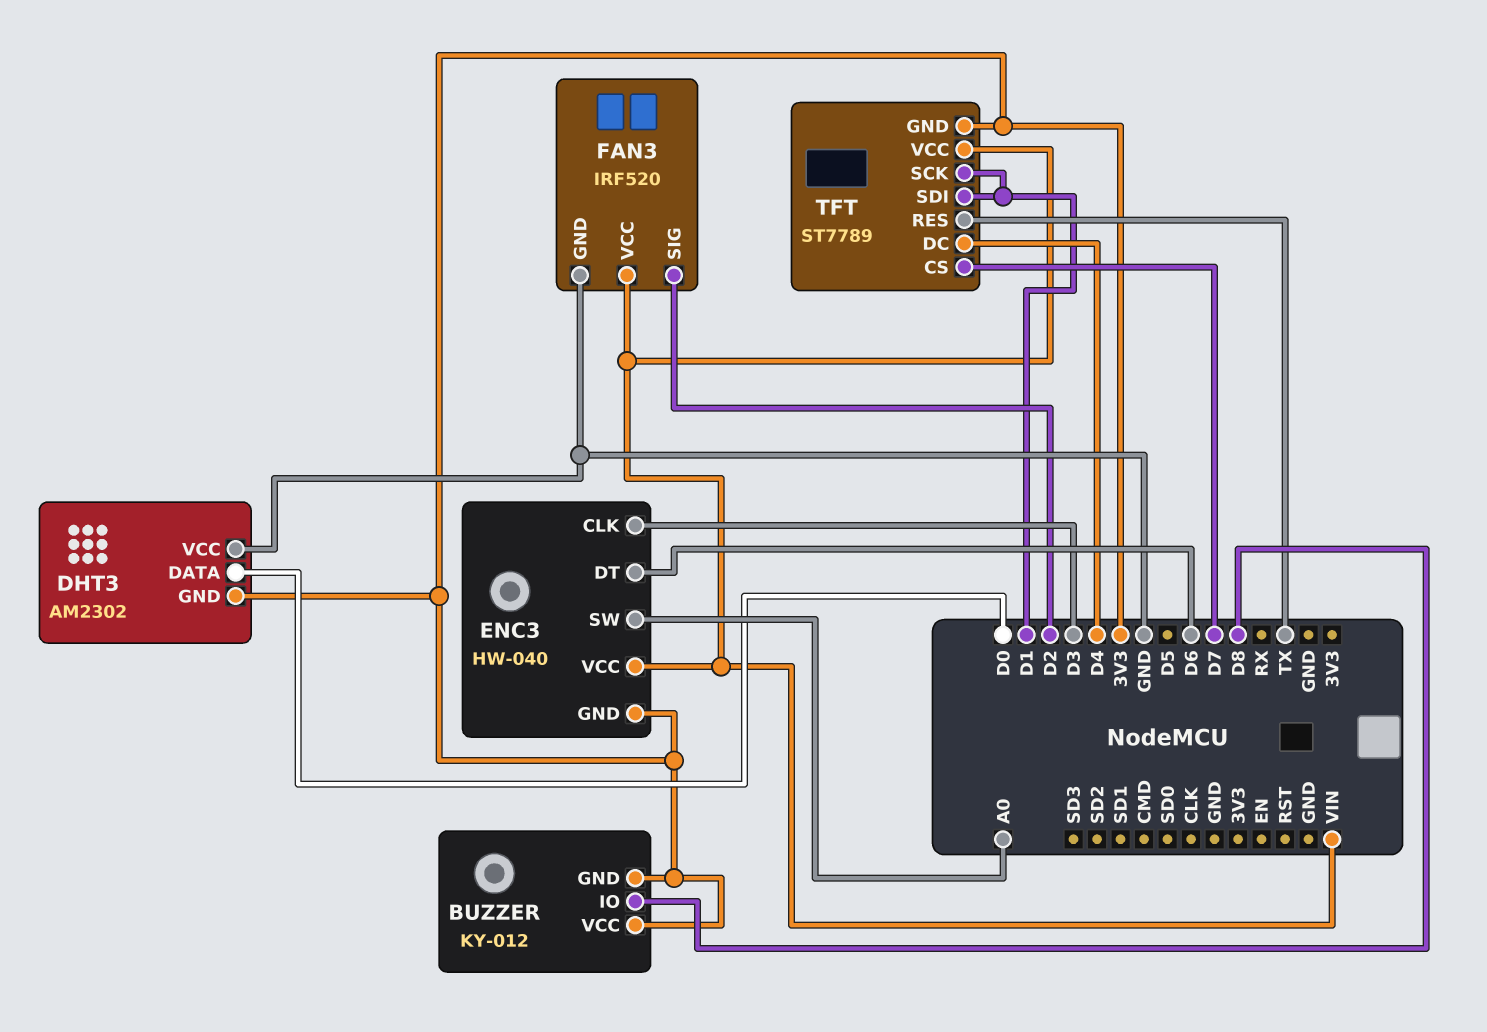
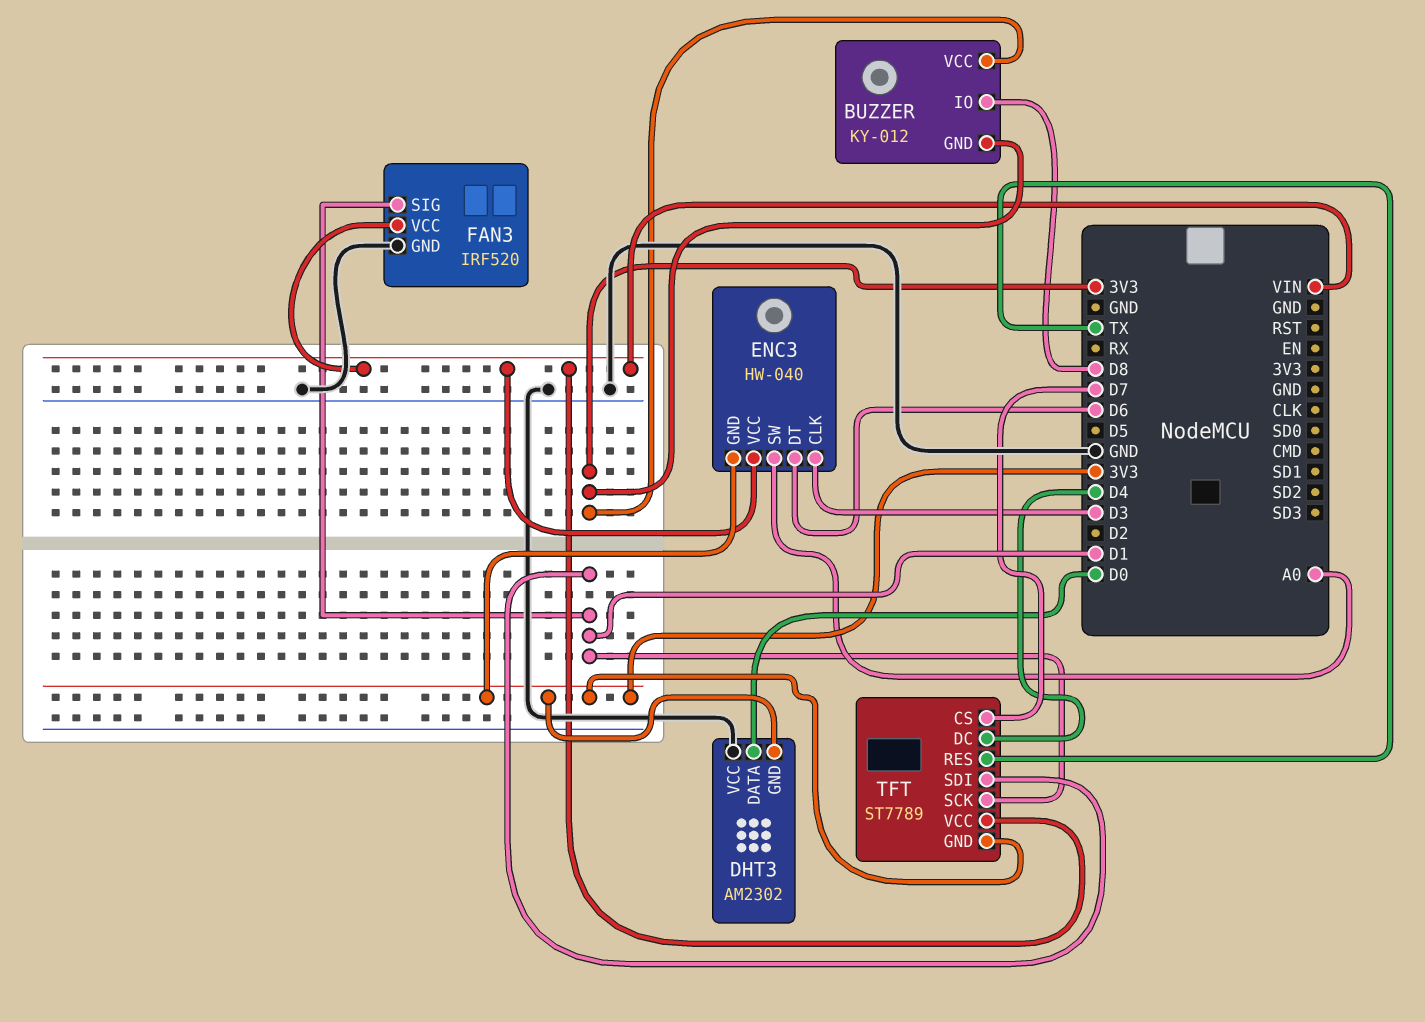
FAN3 pin SIG: D2 -> D1

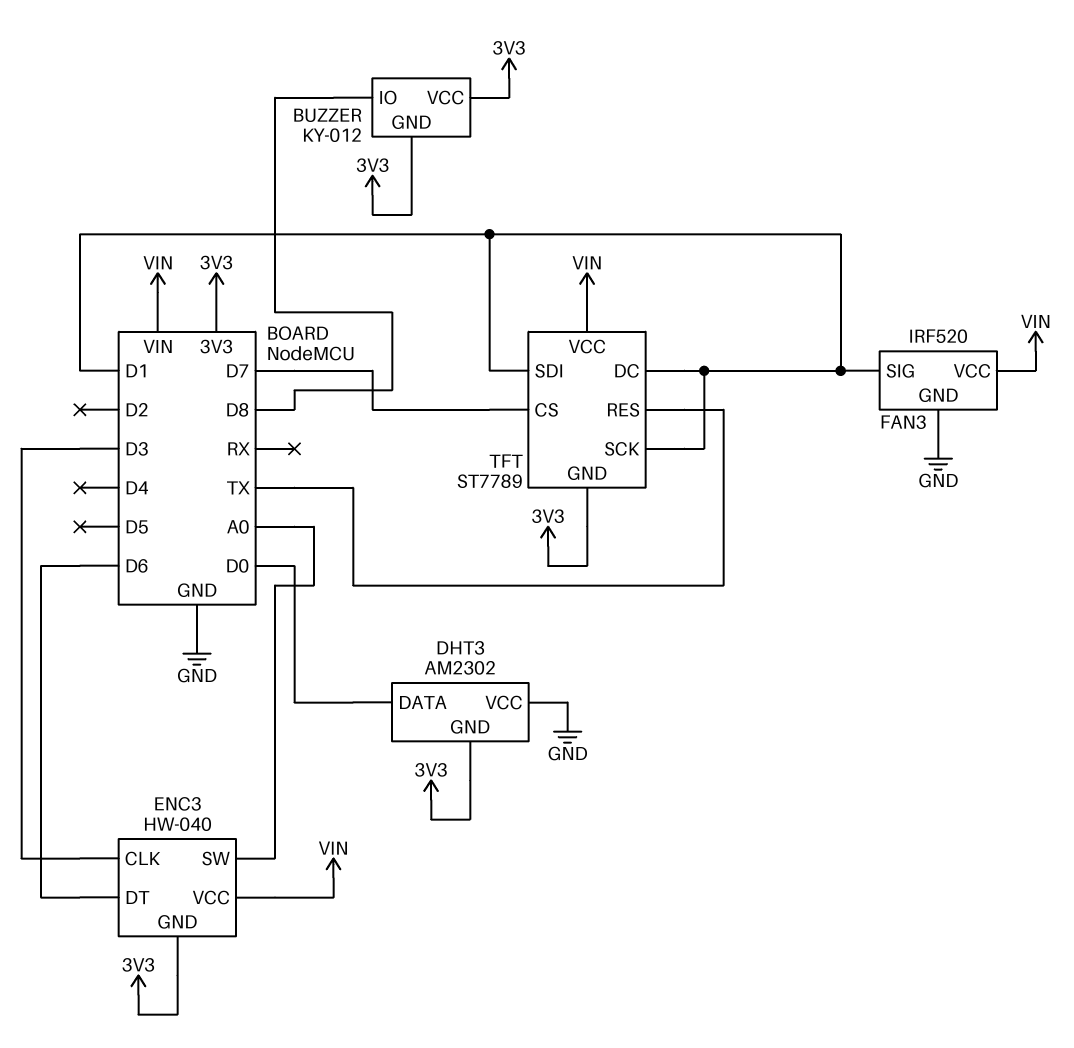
TFT pin DC: D4 -> D1

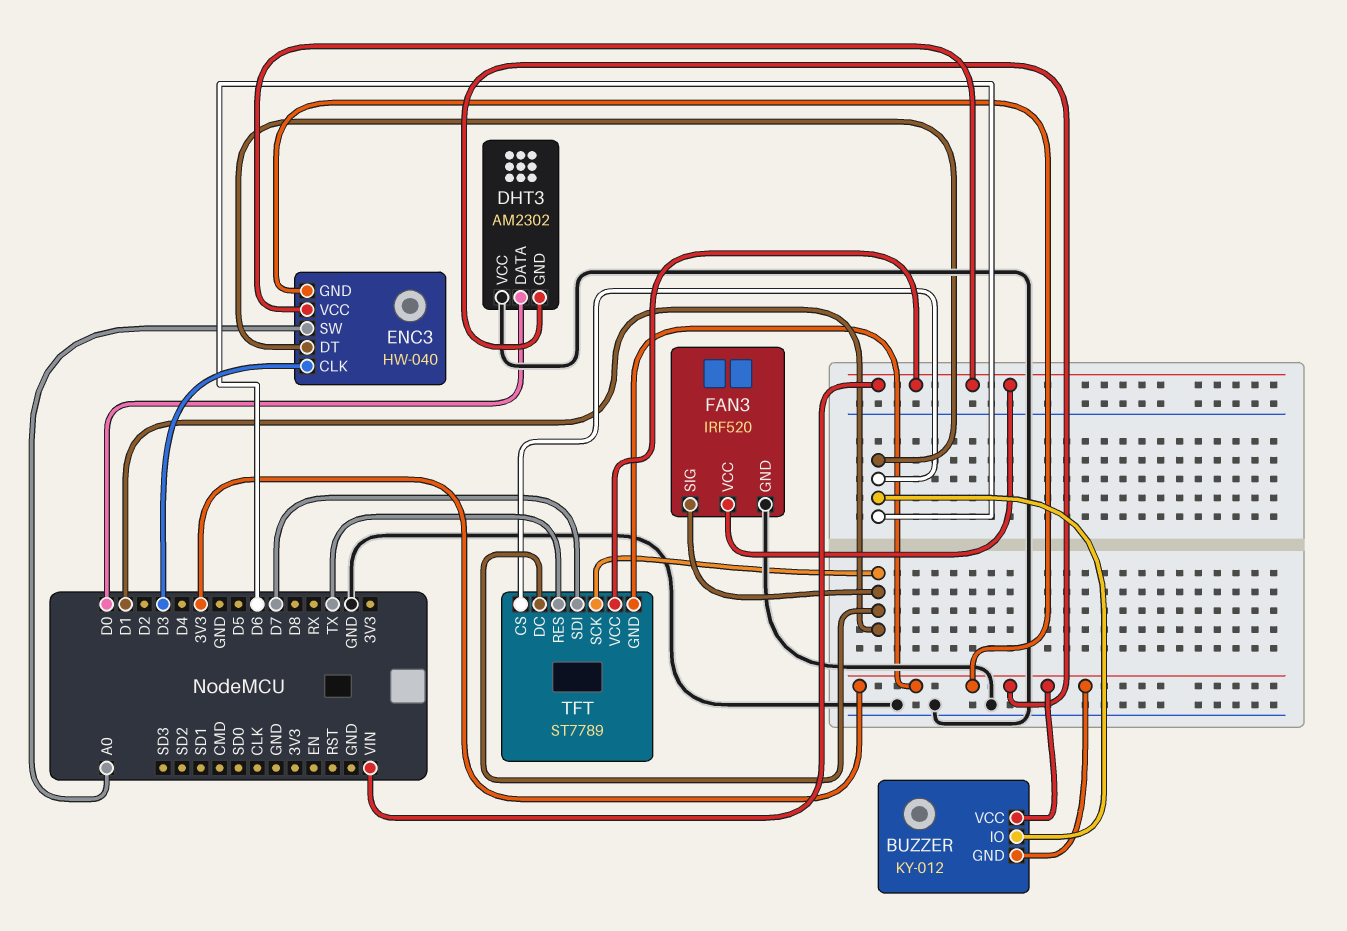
BUZZER pin IO: D8 -> D6
TFT pin CS: D7 -> D6
TFT pin SDI: D1 -> D7

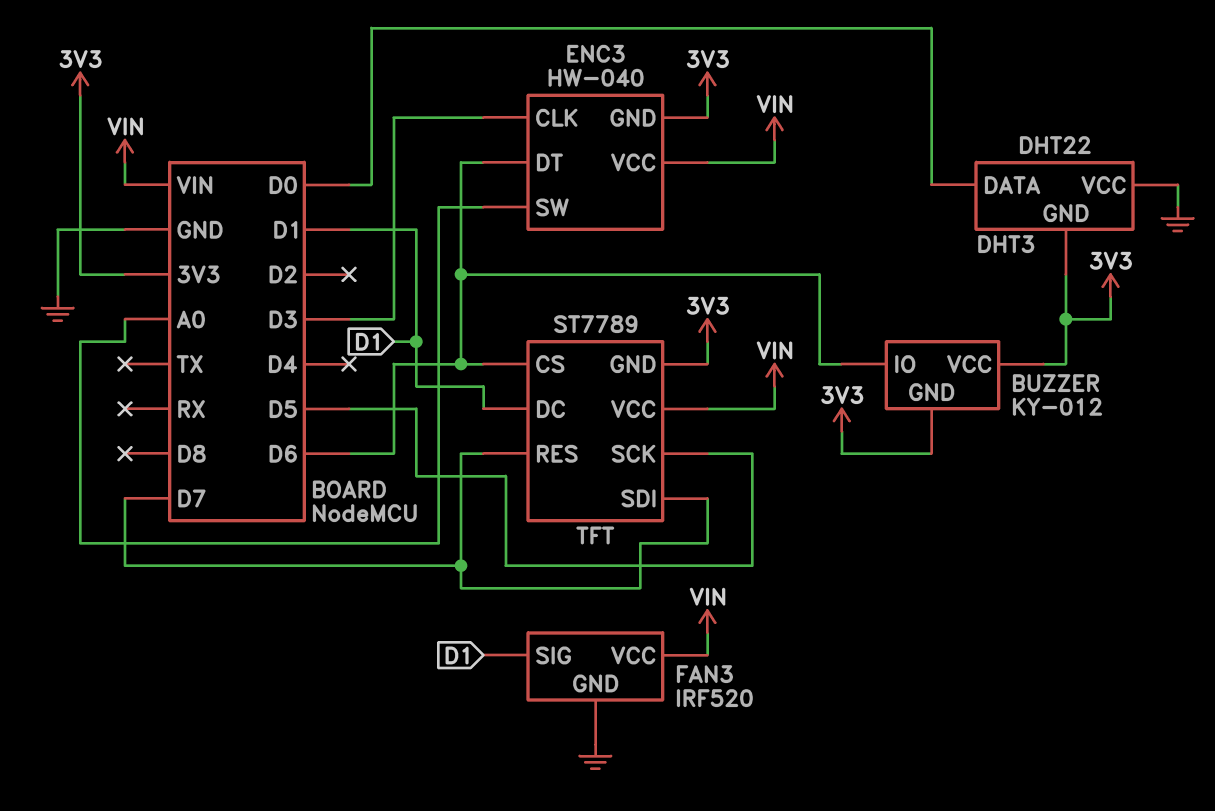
DHT3: AM2302 -> DHT22
TFT pin RES: TX -> D7
TFT pin SCK: D1 -> D5

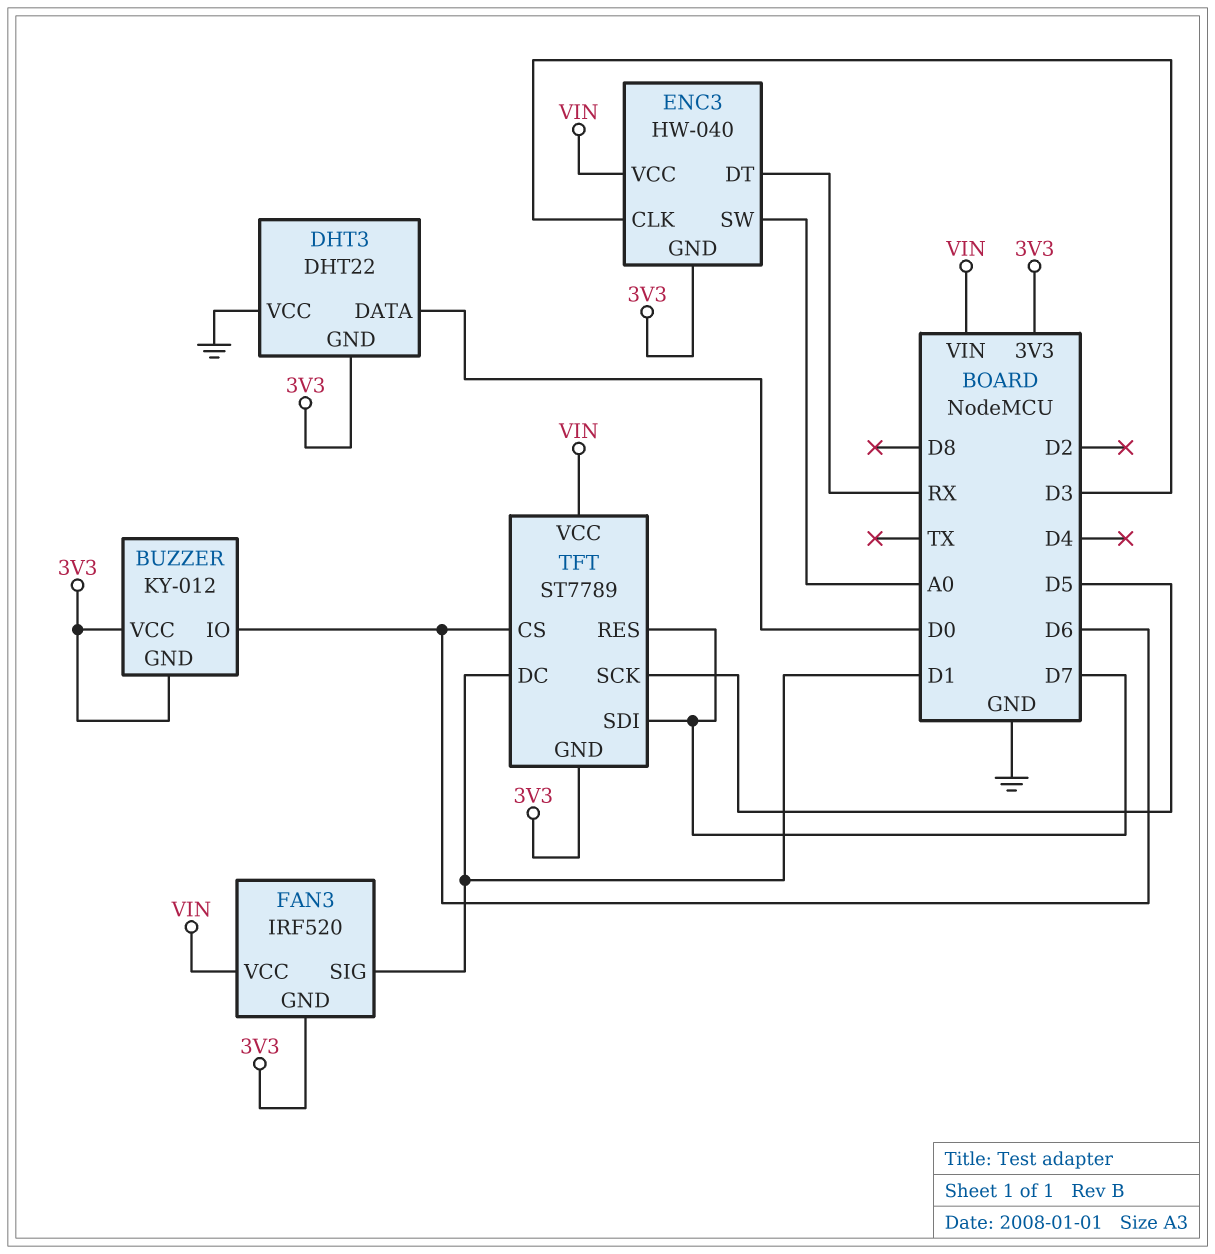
ENC3 pin DT: D6 -> RX
FAN3 pin GND: GND -> 3V3

